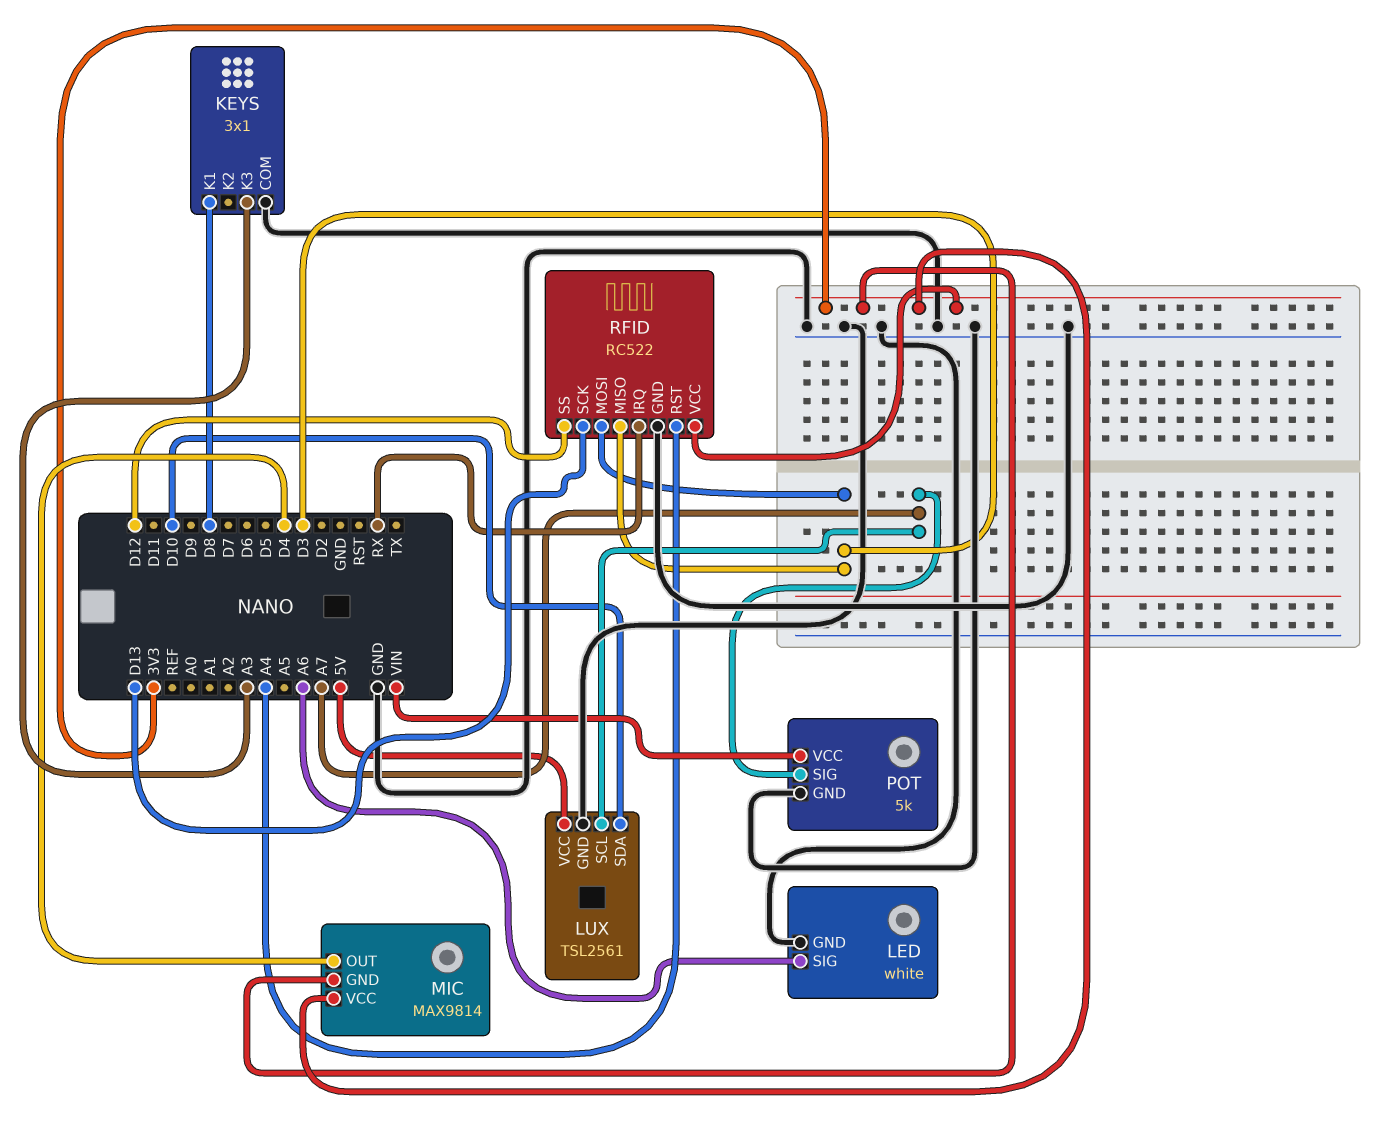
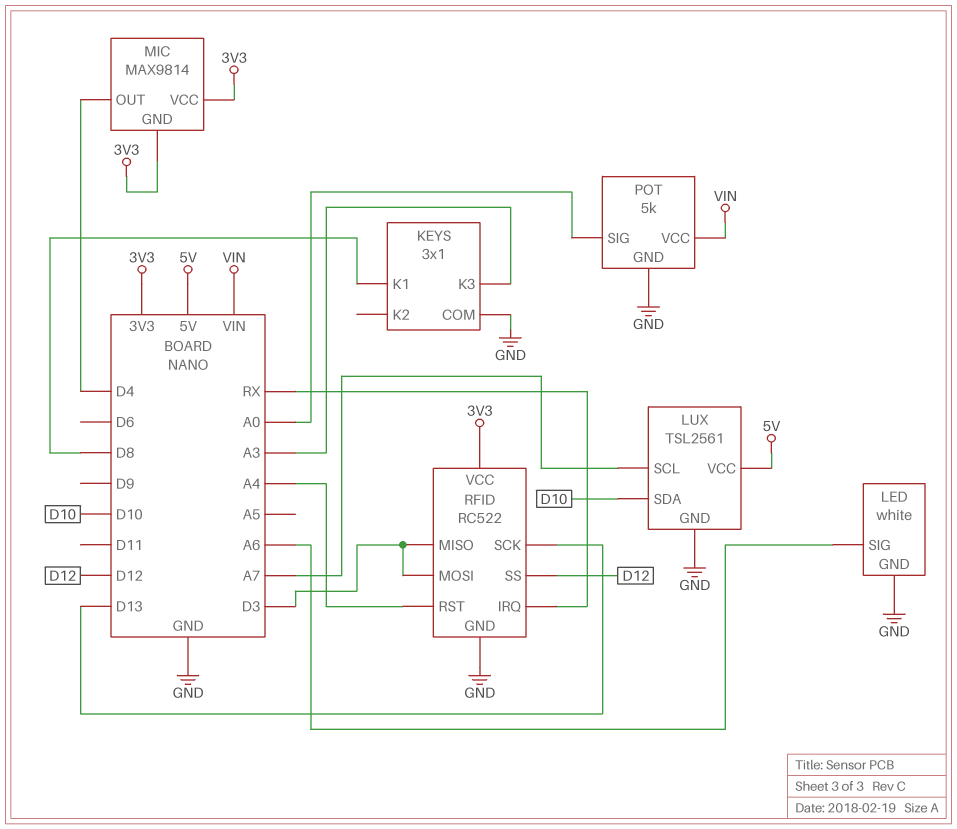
POT pin SIG: A7 -> A0

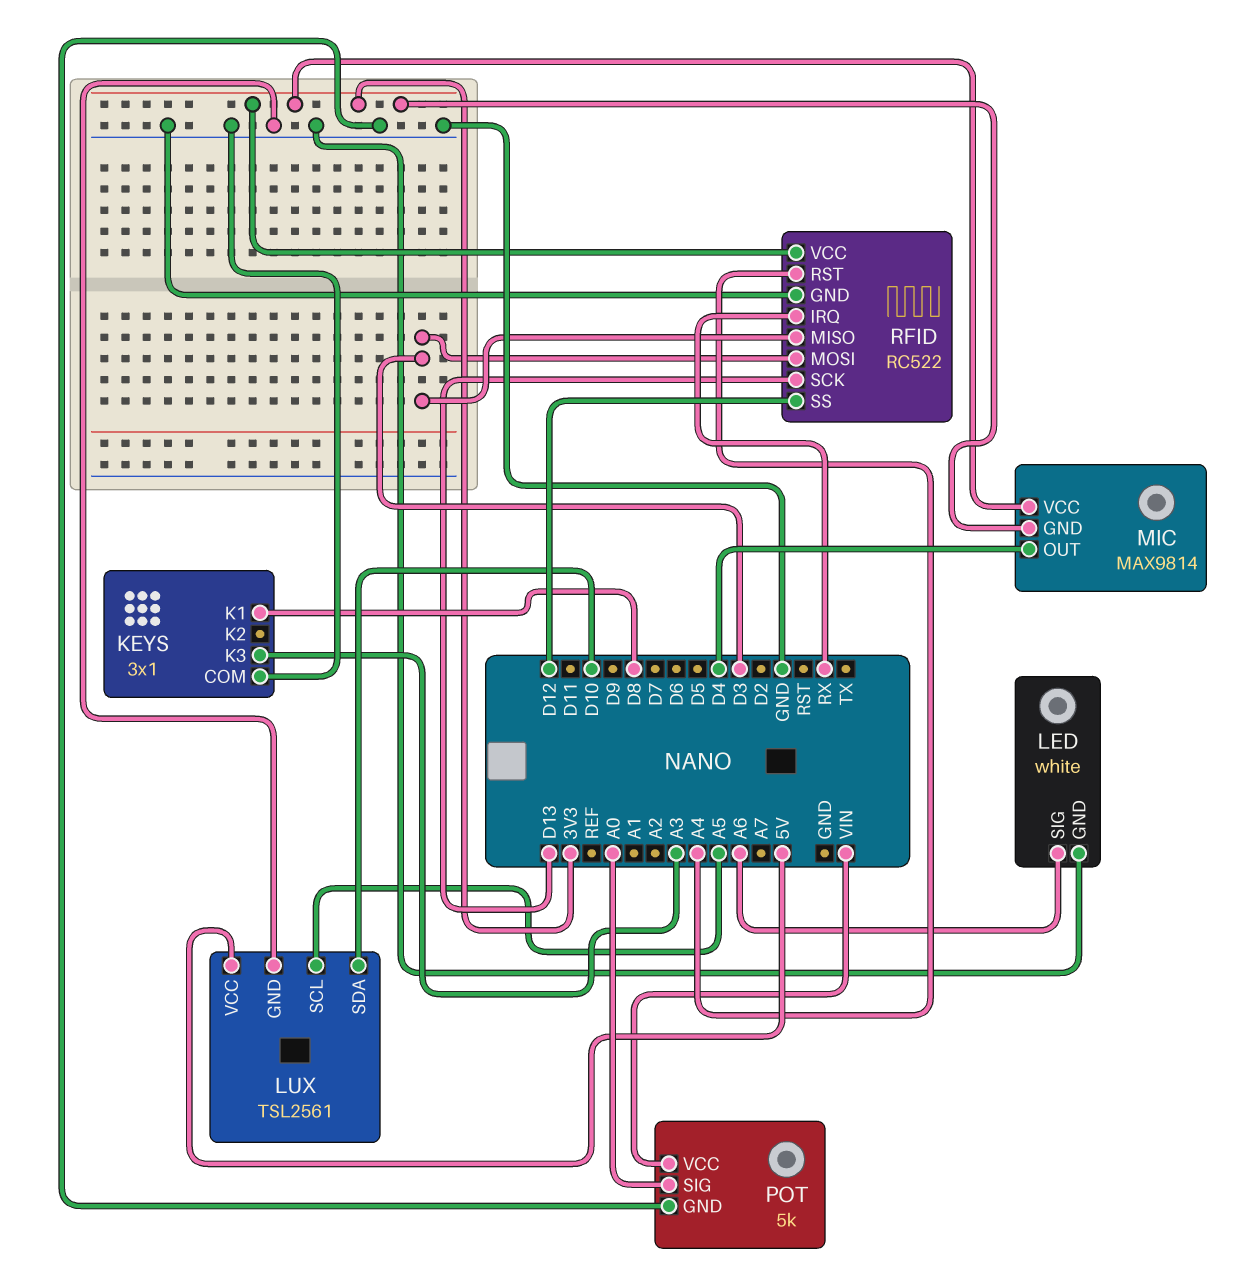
LUX pin SCL: A7 -> A5

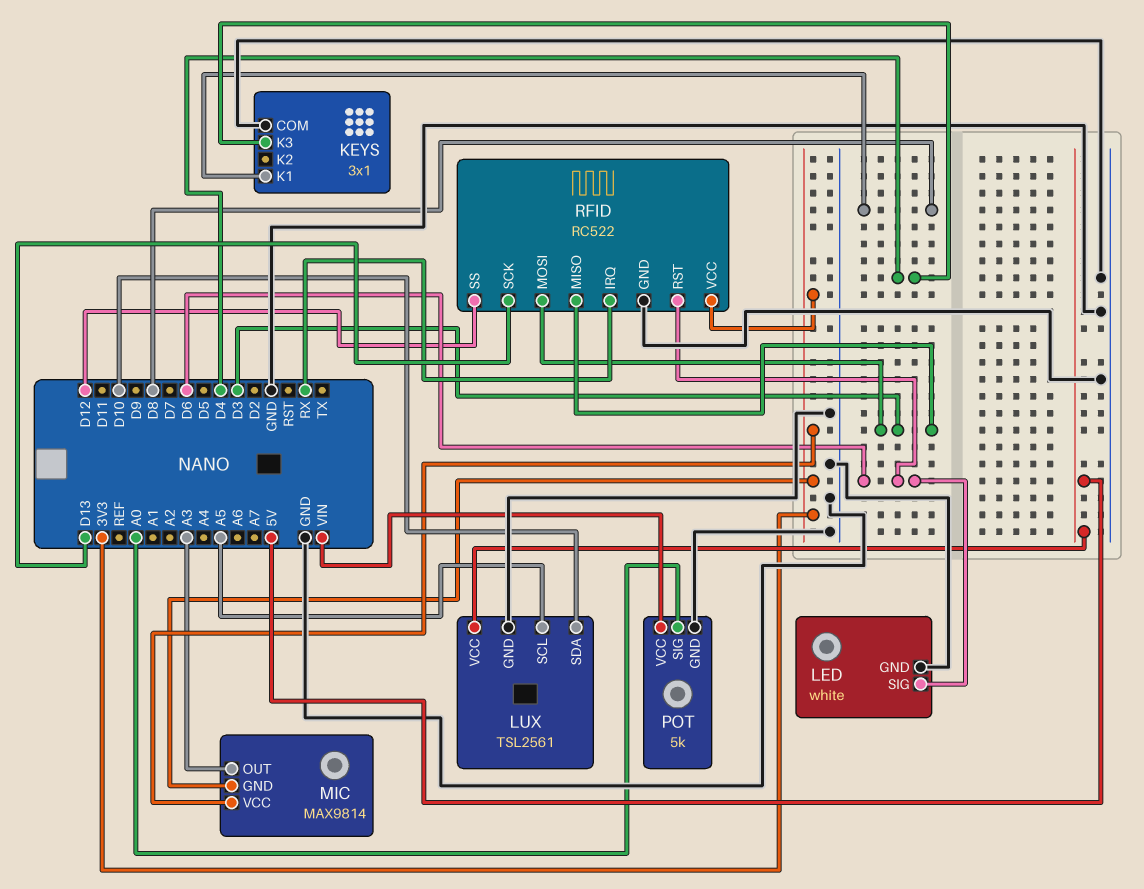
KEYS pin K3: A3 -> D4
LED pin SIG: A6 -> D6
MIC pin OUT: D4 -> A3
RFID pin RST: A4 -> D6

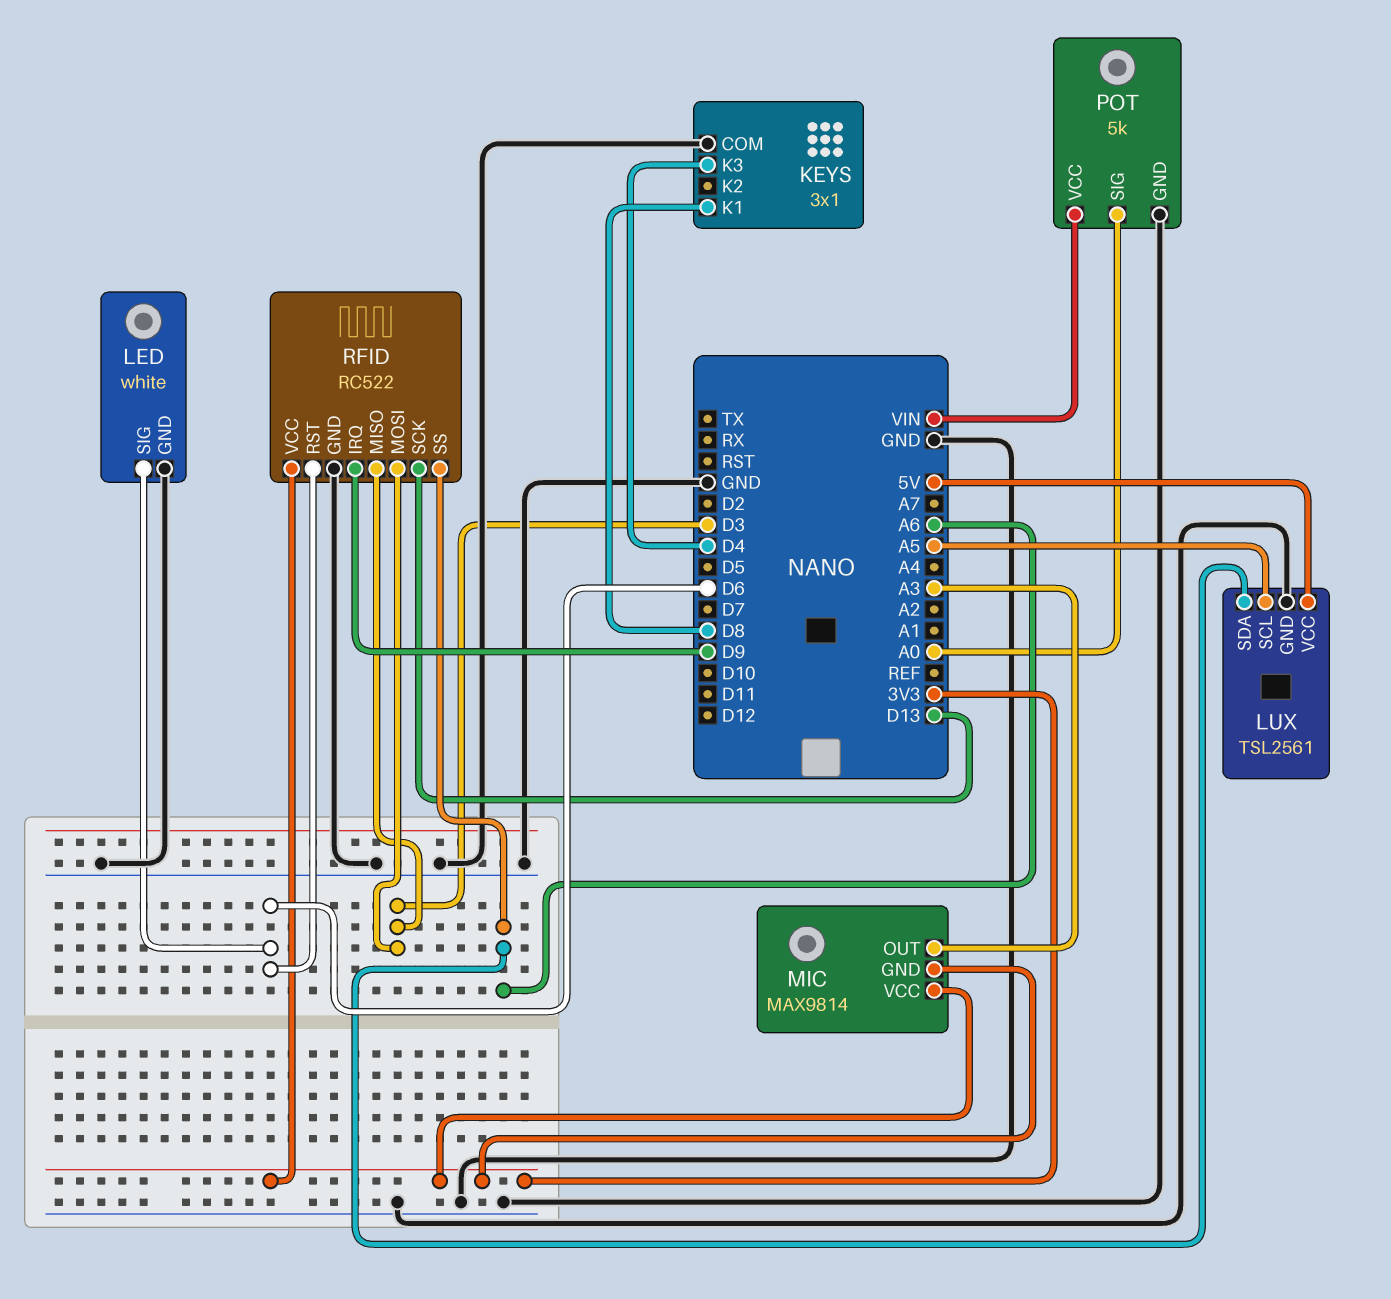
LUX pin SDA: D10 -> A6
RFID pin IRQ: RX -> D9
RFID pin SS: D12 -> A6

